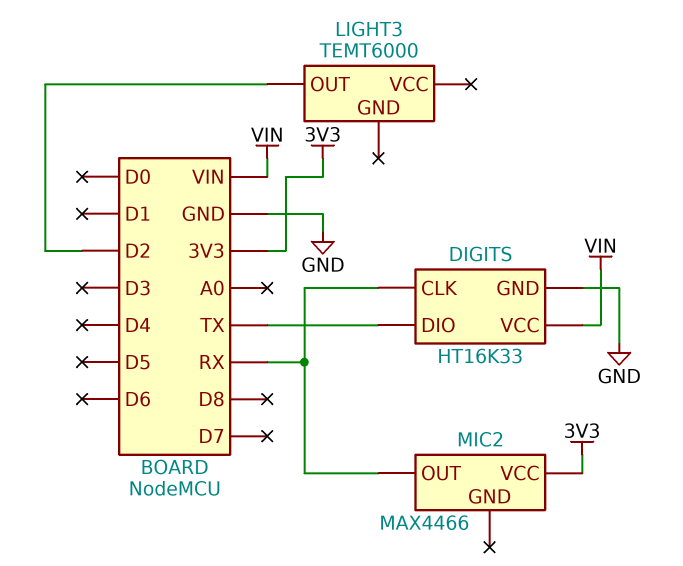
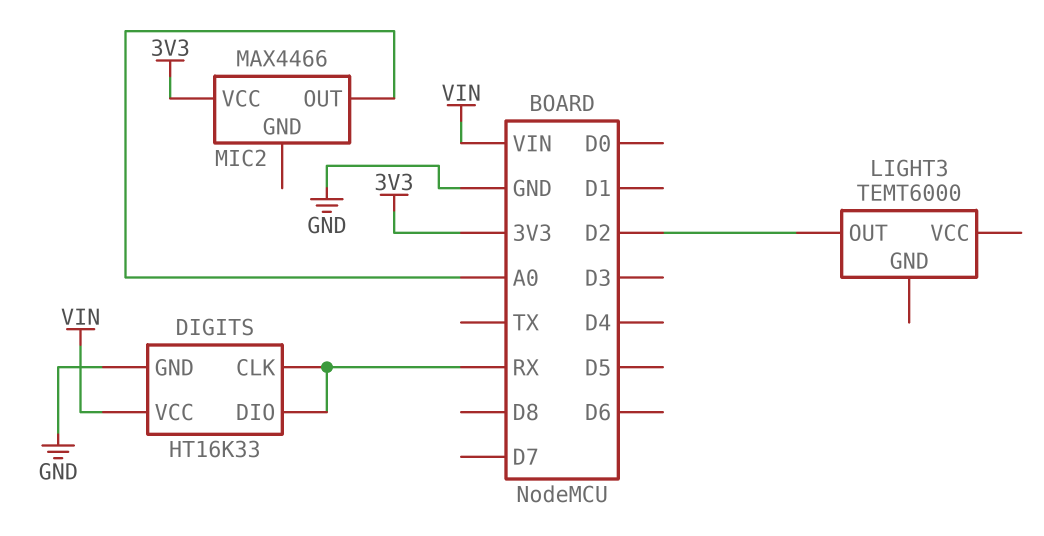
DIGITS pin DIO: TX -> RX
MIC2 pin OUT: RX -> A0

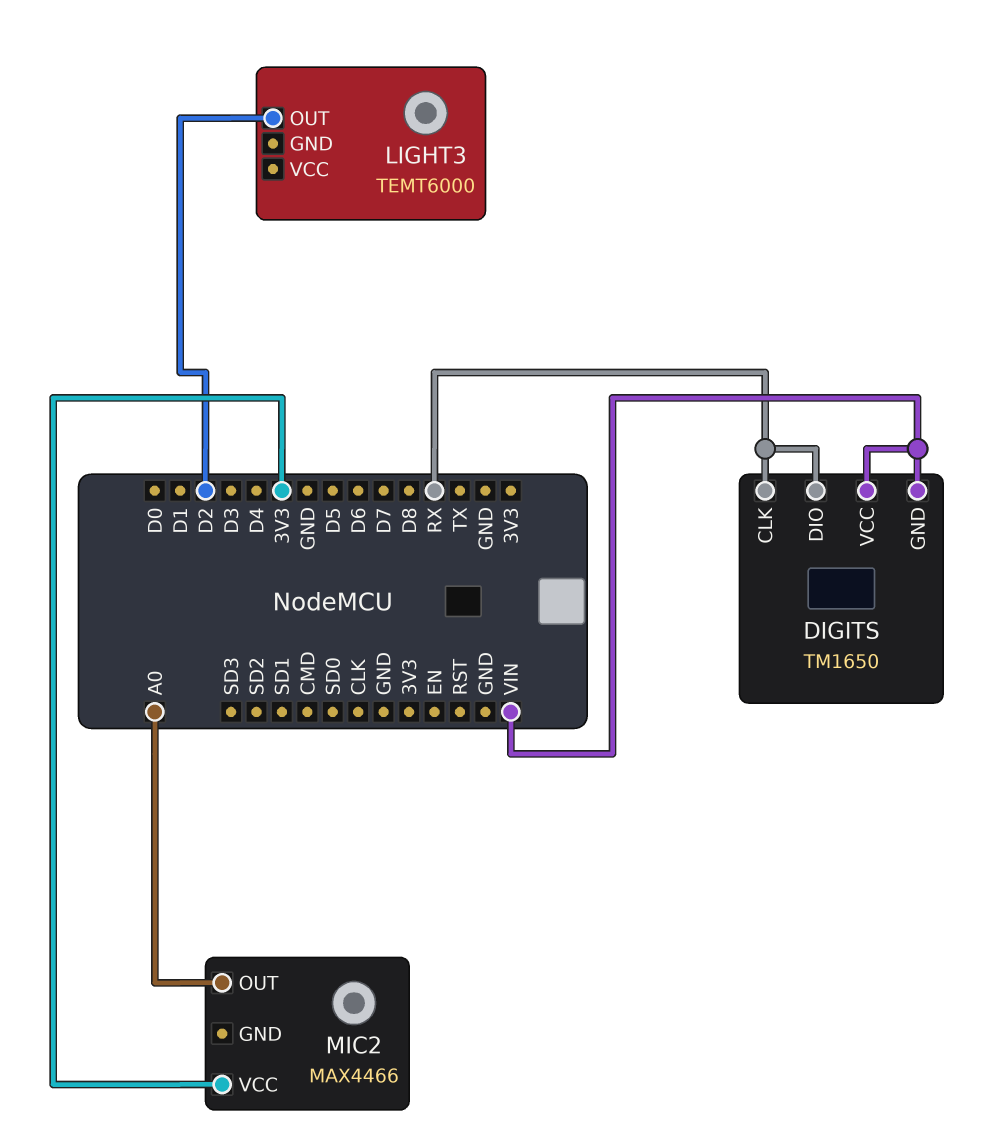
DIGITS: HT16K33 -> TM1650
DIGITS pin GND: GND -> VIN

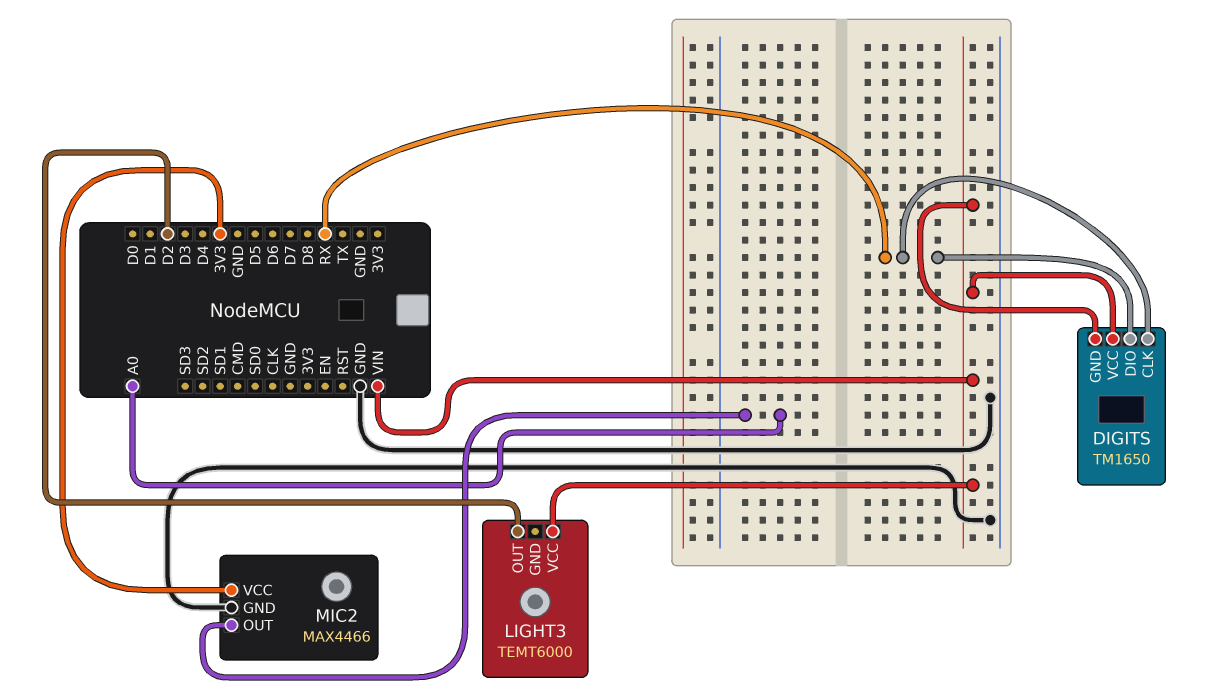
LIGHT3 pin VCC: none -> VIN
MIC2 pin GND: none -> GND

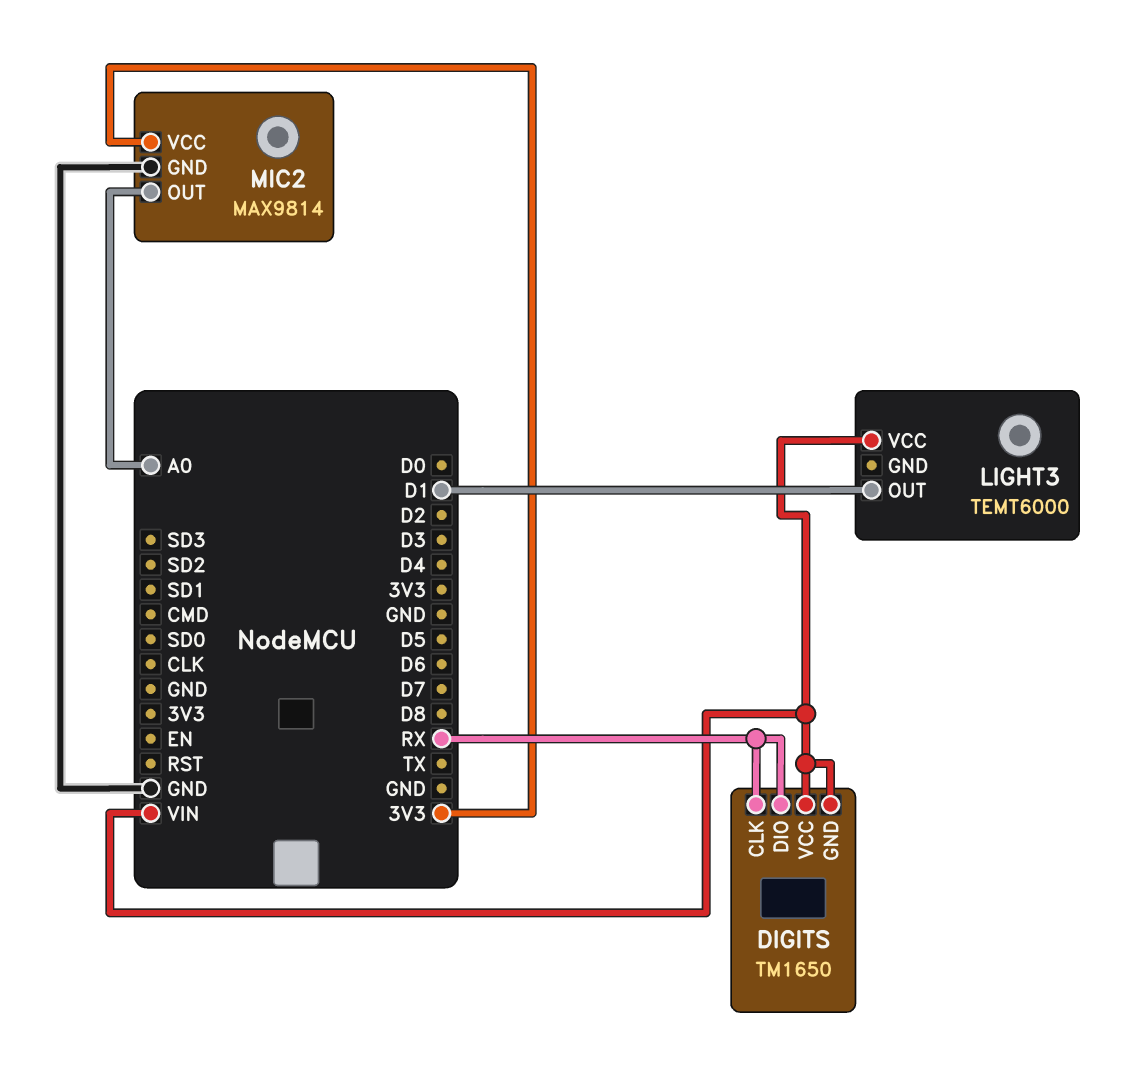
LIGHT3 pin OUT: D2 -> D1
MIC2: MAX4466 -> MAX9814

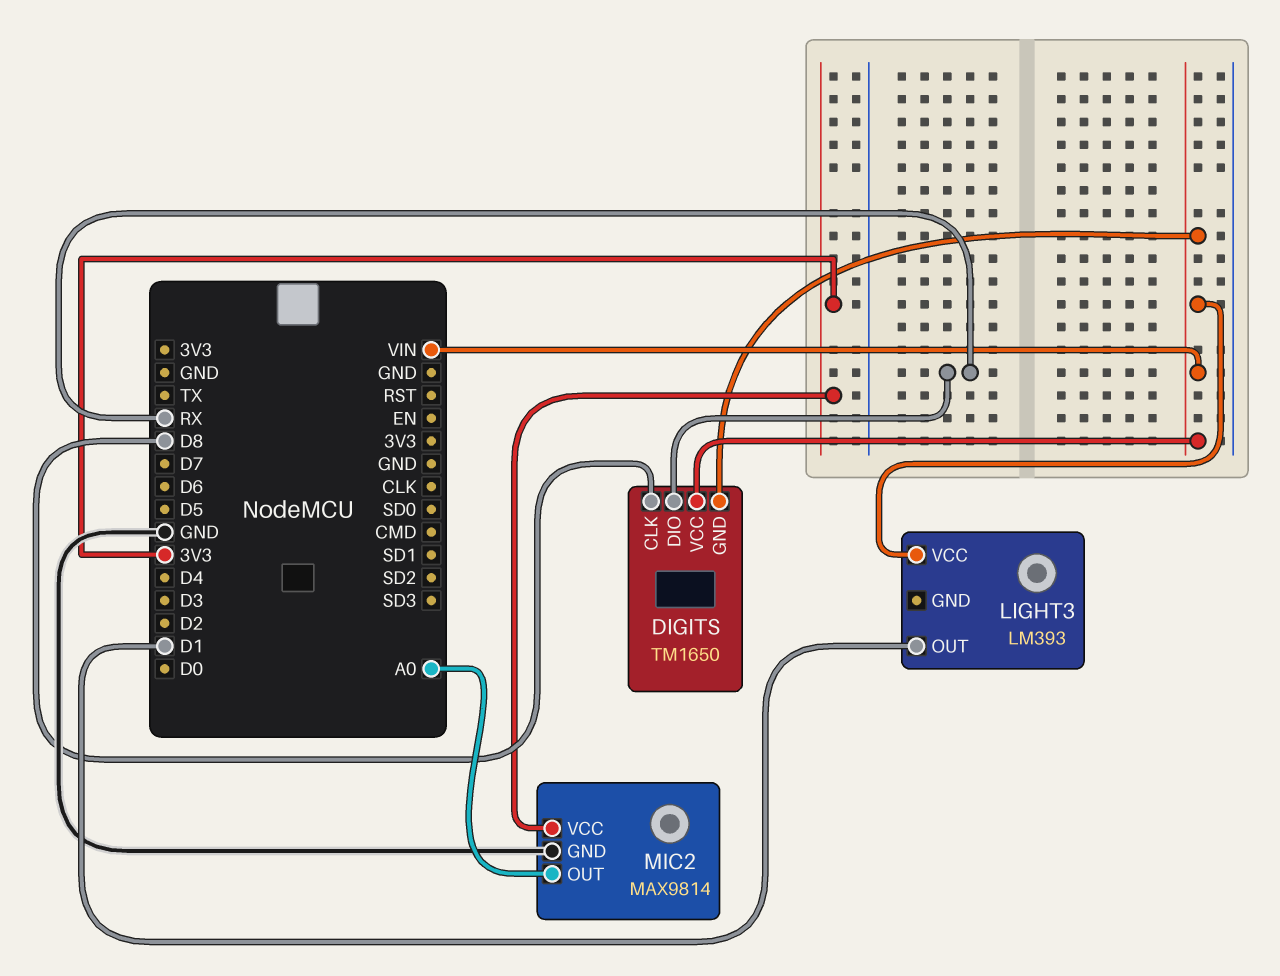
DIGITS pin CLK: RX -> D8
LIGHT3: TEMT6000 -> LM393

